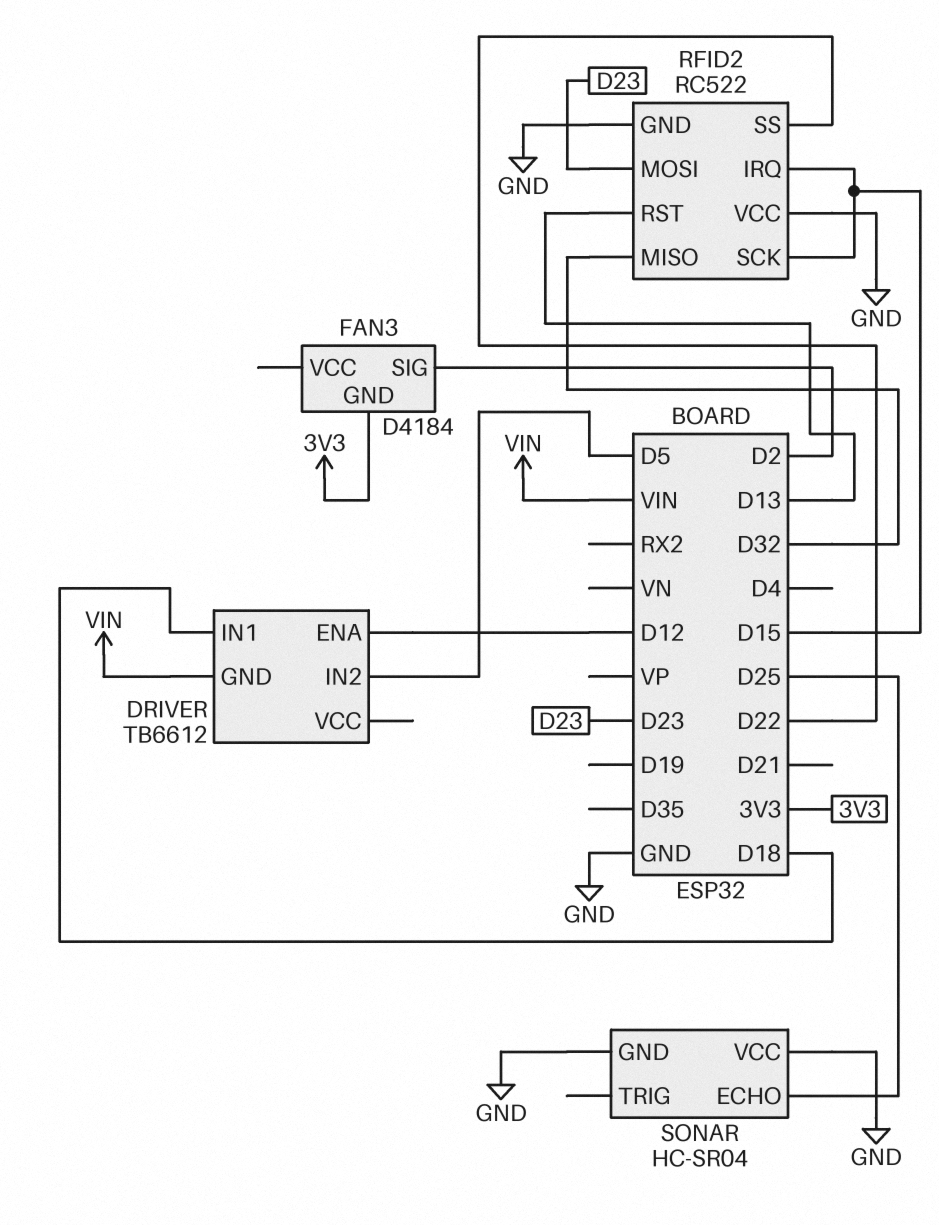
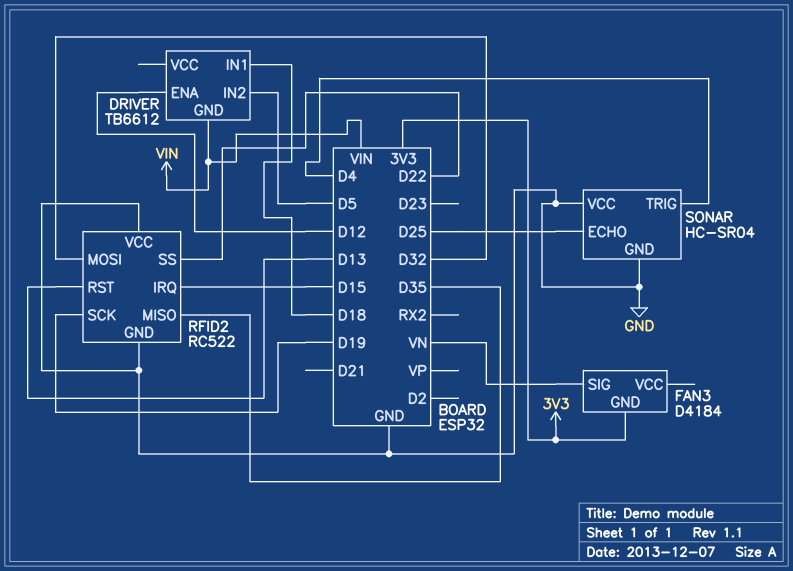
FAN3 pin SIG: D2 -> VN
RFID2 pin MISO: D32 -> D35
RFID2 pin MOSI: D23 -> D32
RFID2 pin SCK: D15 -> D19
SONAR pin TRIG: none -> D4

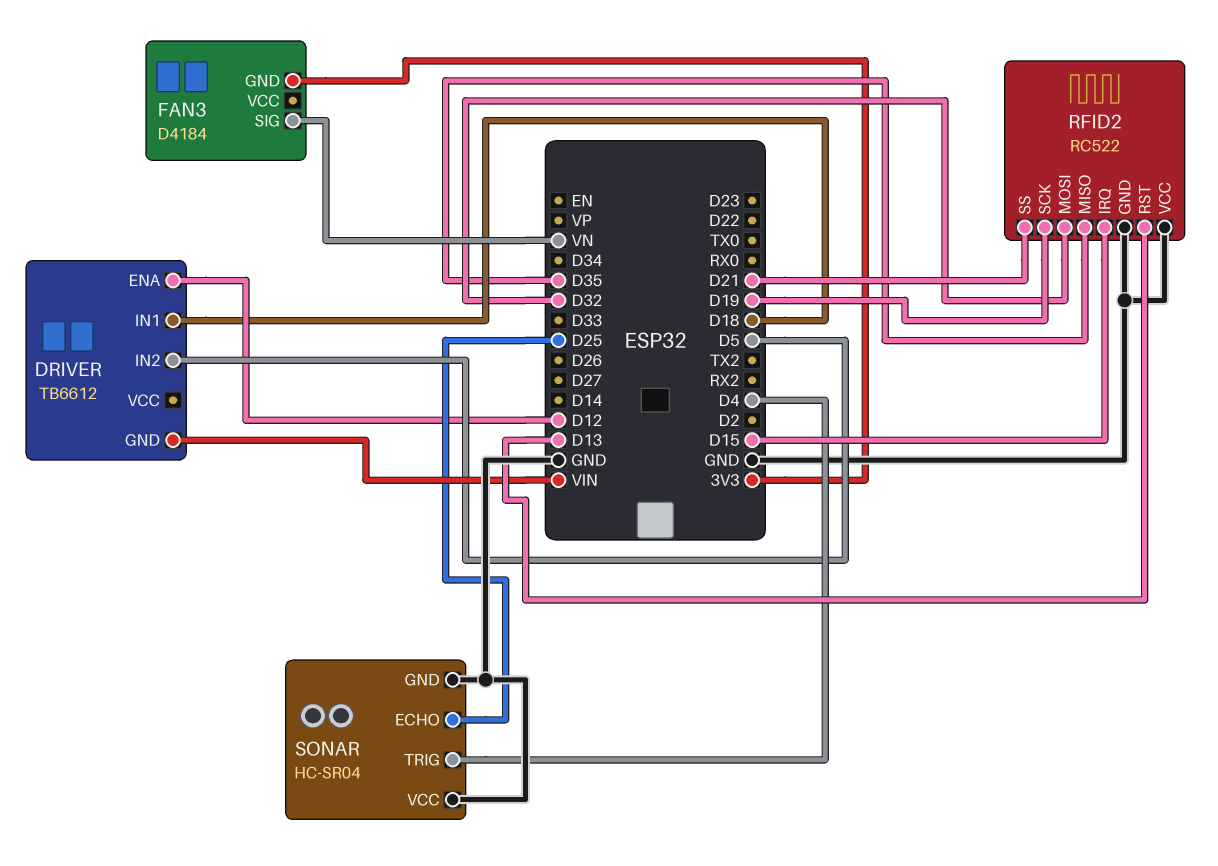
RFID2 pin SS: D22 -> D21

